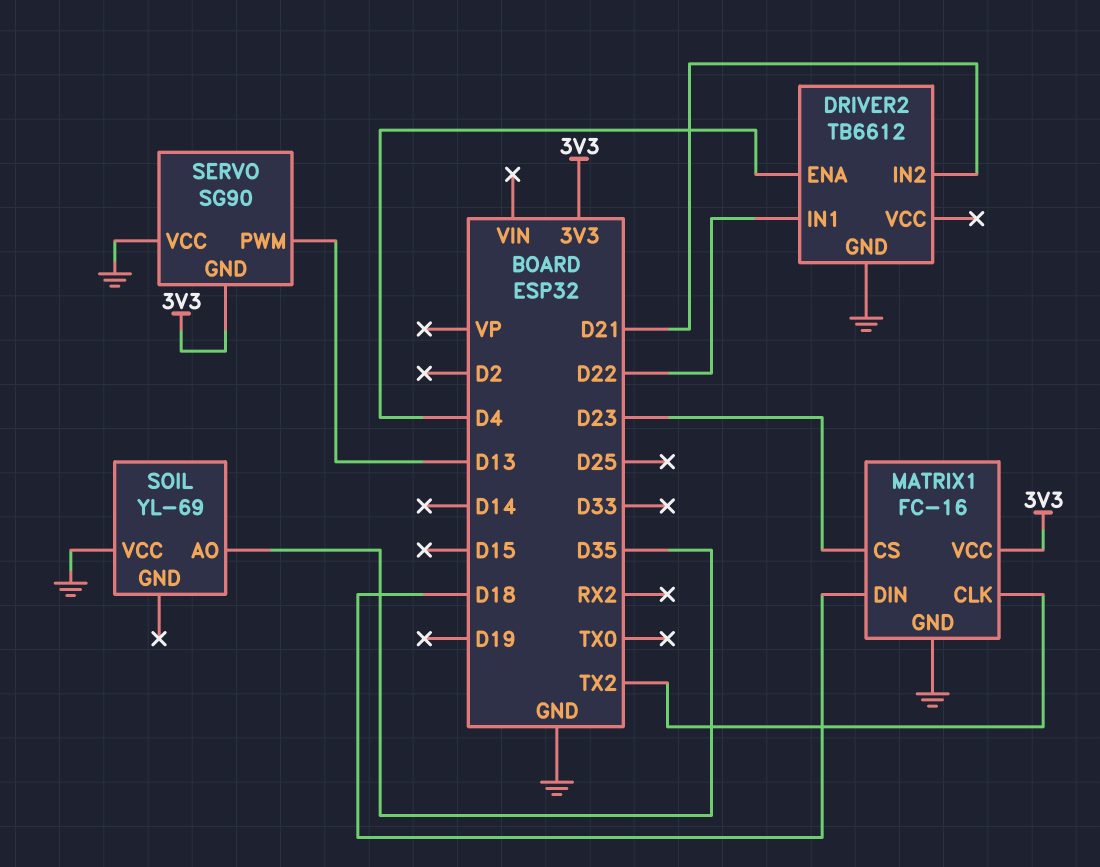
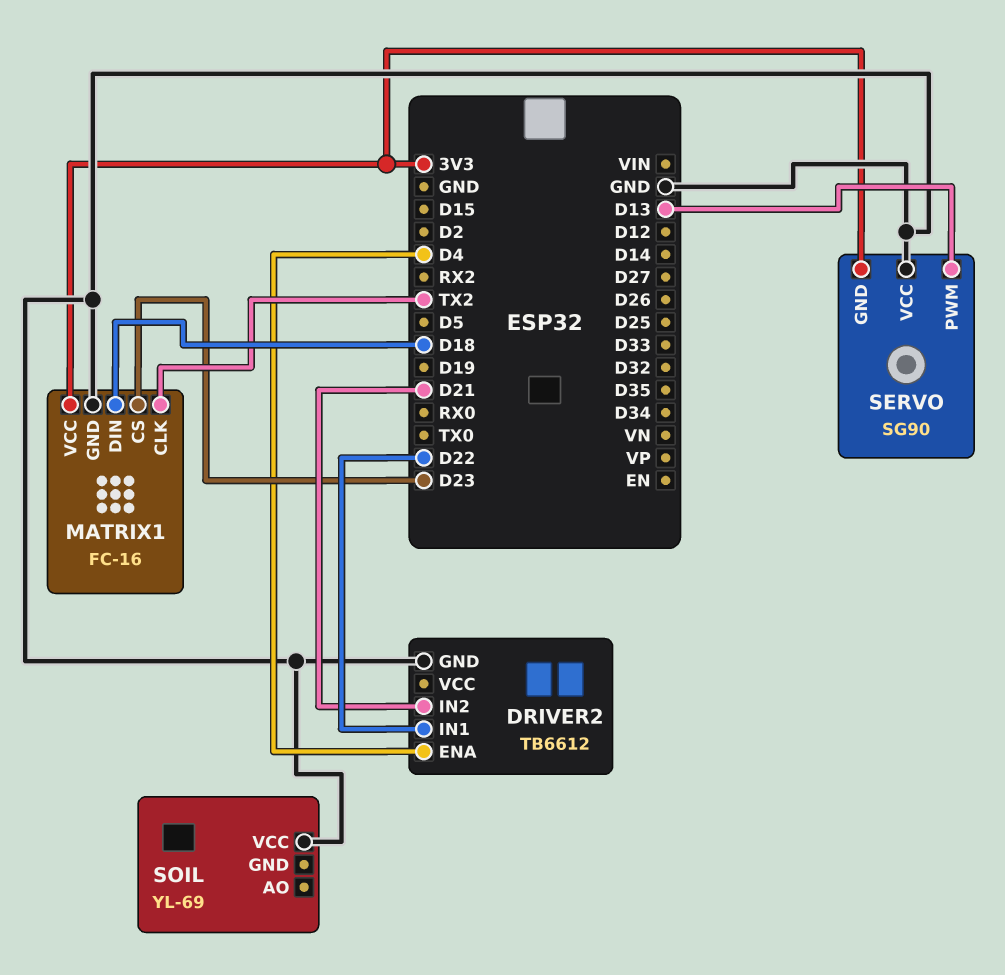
SOIL pin AO: D35 -> none

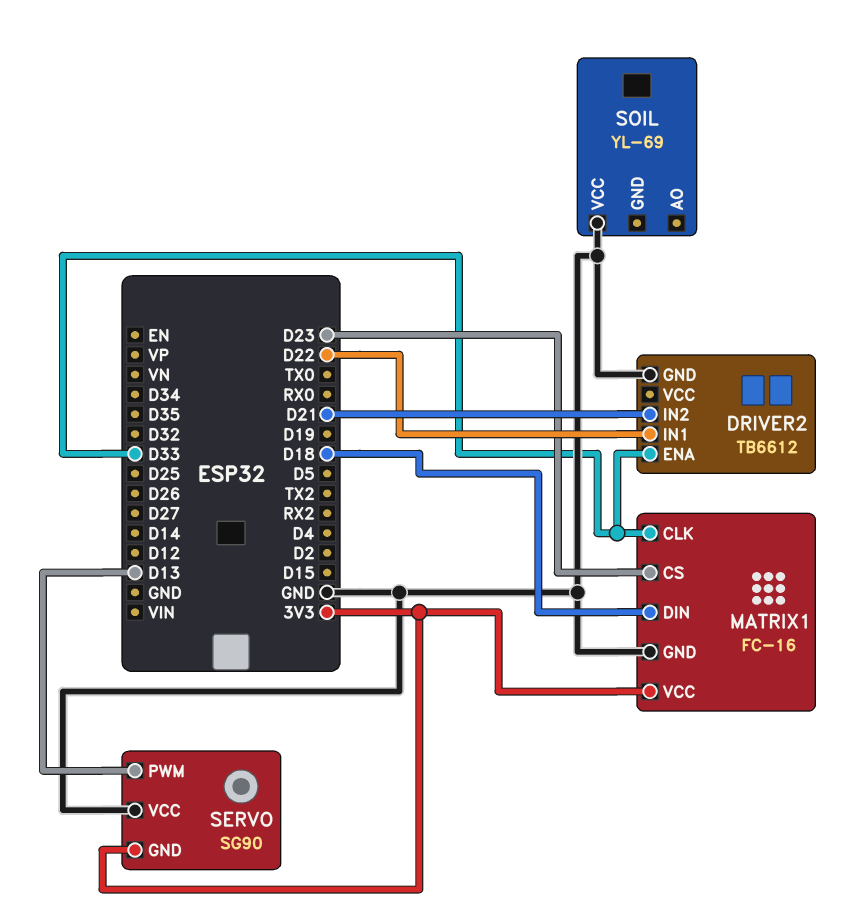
DRIVER2 pin ENA: D4 -> D33
MATRIX1 pin CLK: TX2 -> D33

